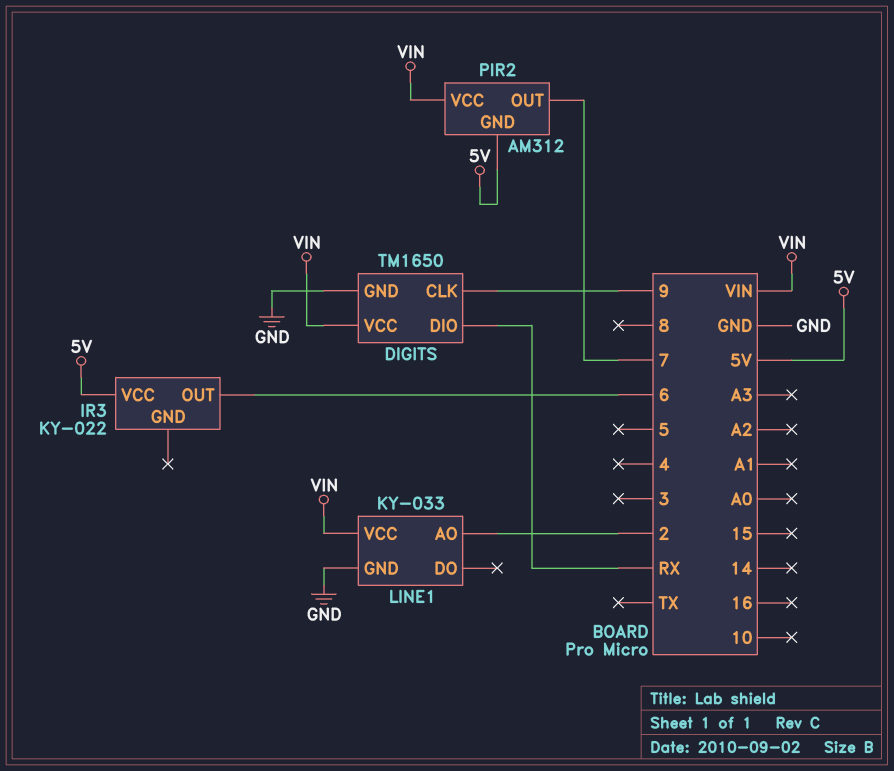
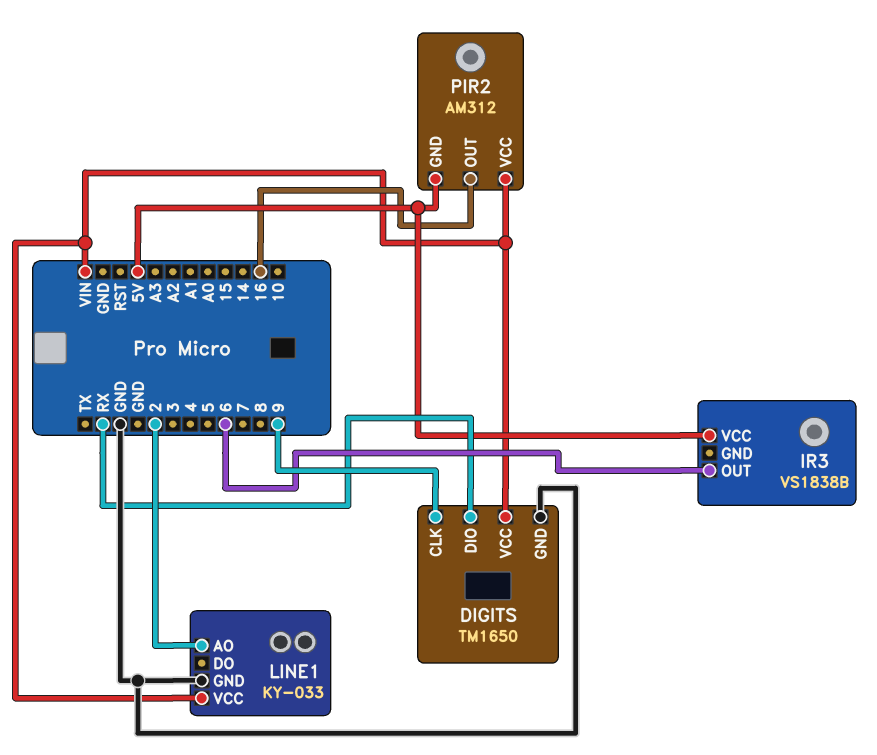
IR3: KY-022 -> VS1838B
PIR2 pin OUT: 7 -> 16

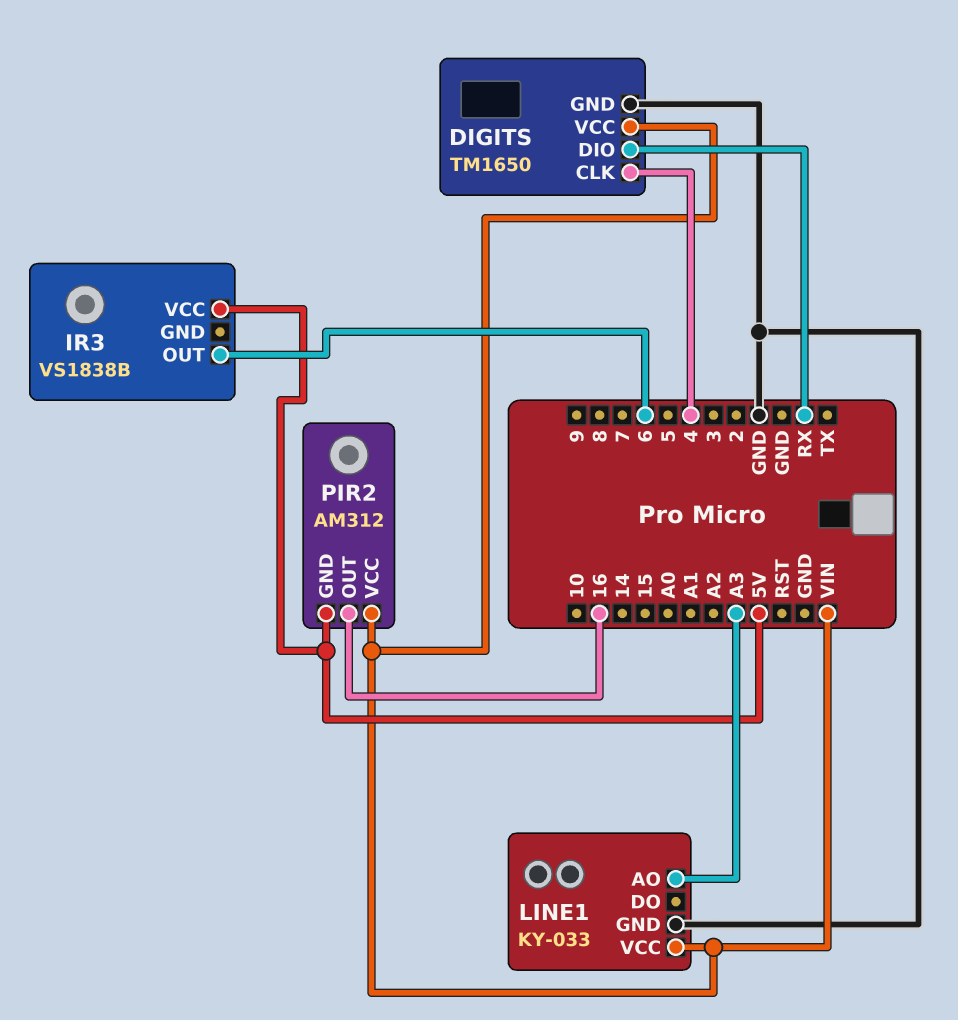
DIGITS pin CLK: 9 -> 4
LINE1 pin AO: 2 -> A3

